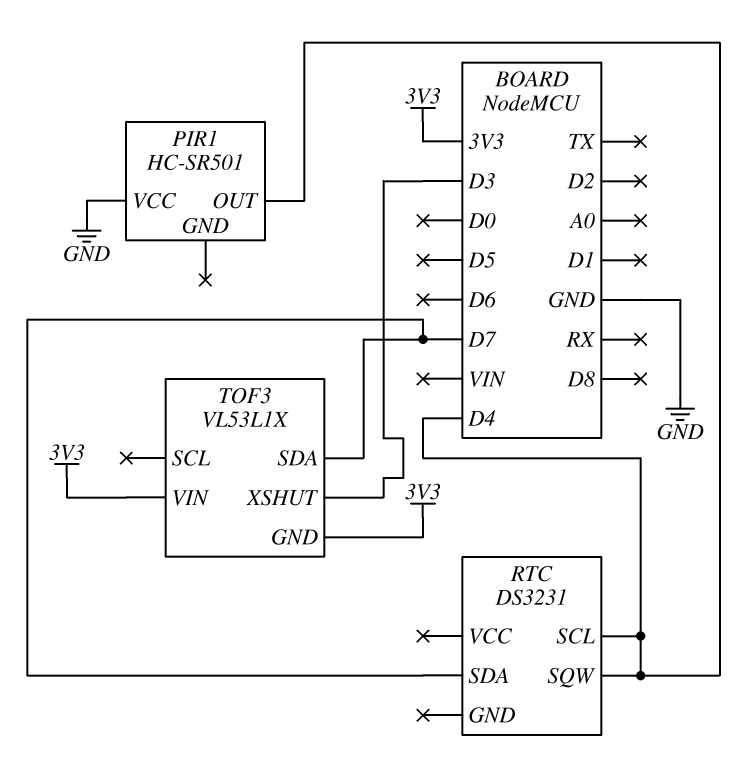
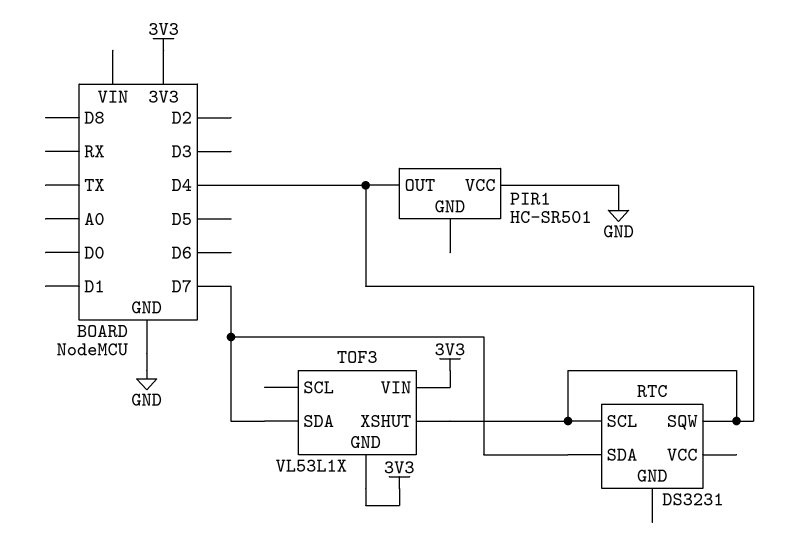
TOF3 pin XSHUT: D3 -> D4

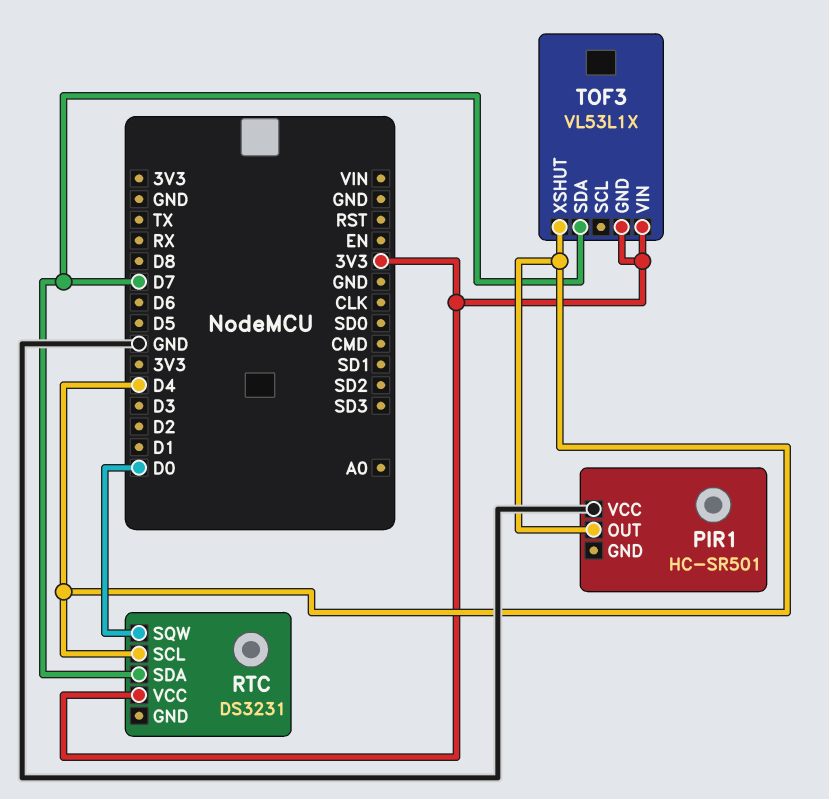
RTC pin SQW: D4 -> D0
RTC pin VCC: none -> 3V3

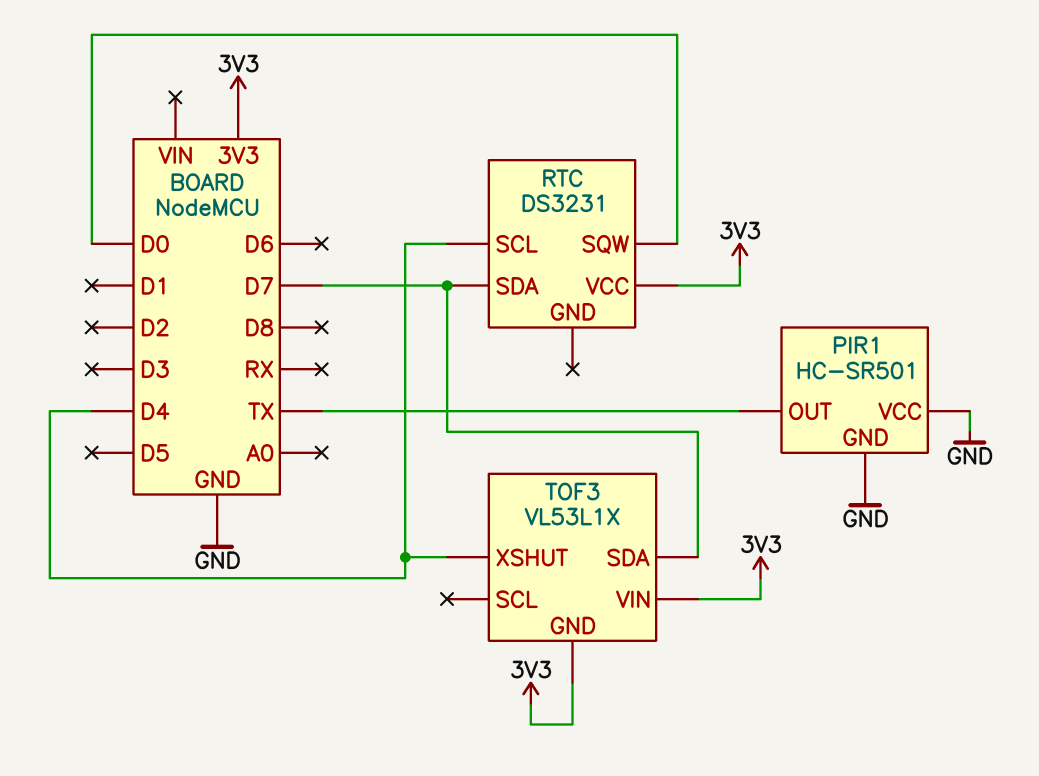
PIR1 pin GND: none -> GND
PIR1 pin OUT: D4 -> TX

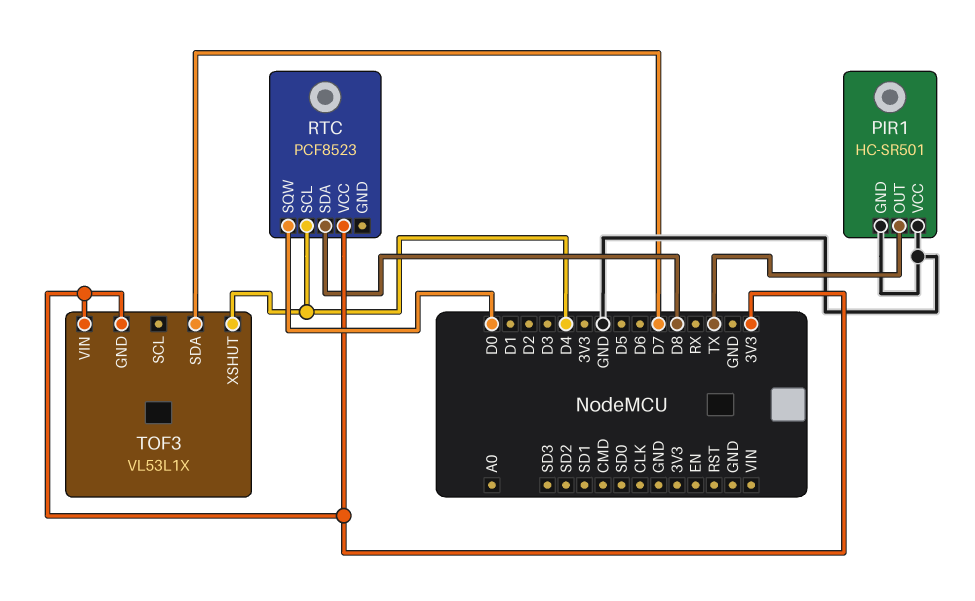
RTC: DS3231 -> PCF8523
RTC pin SDA: D7 -> D8

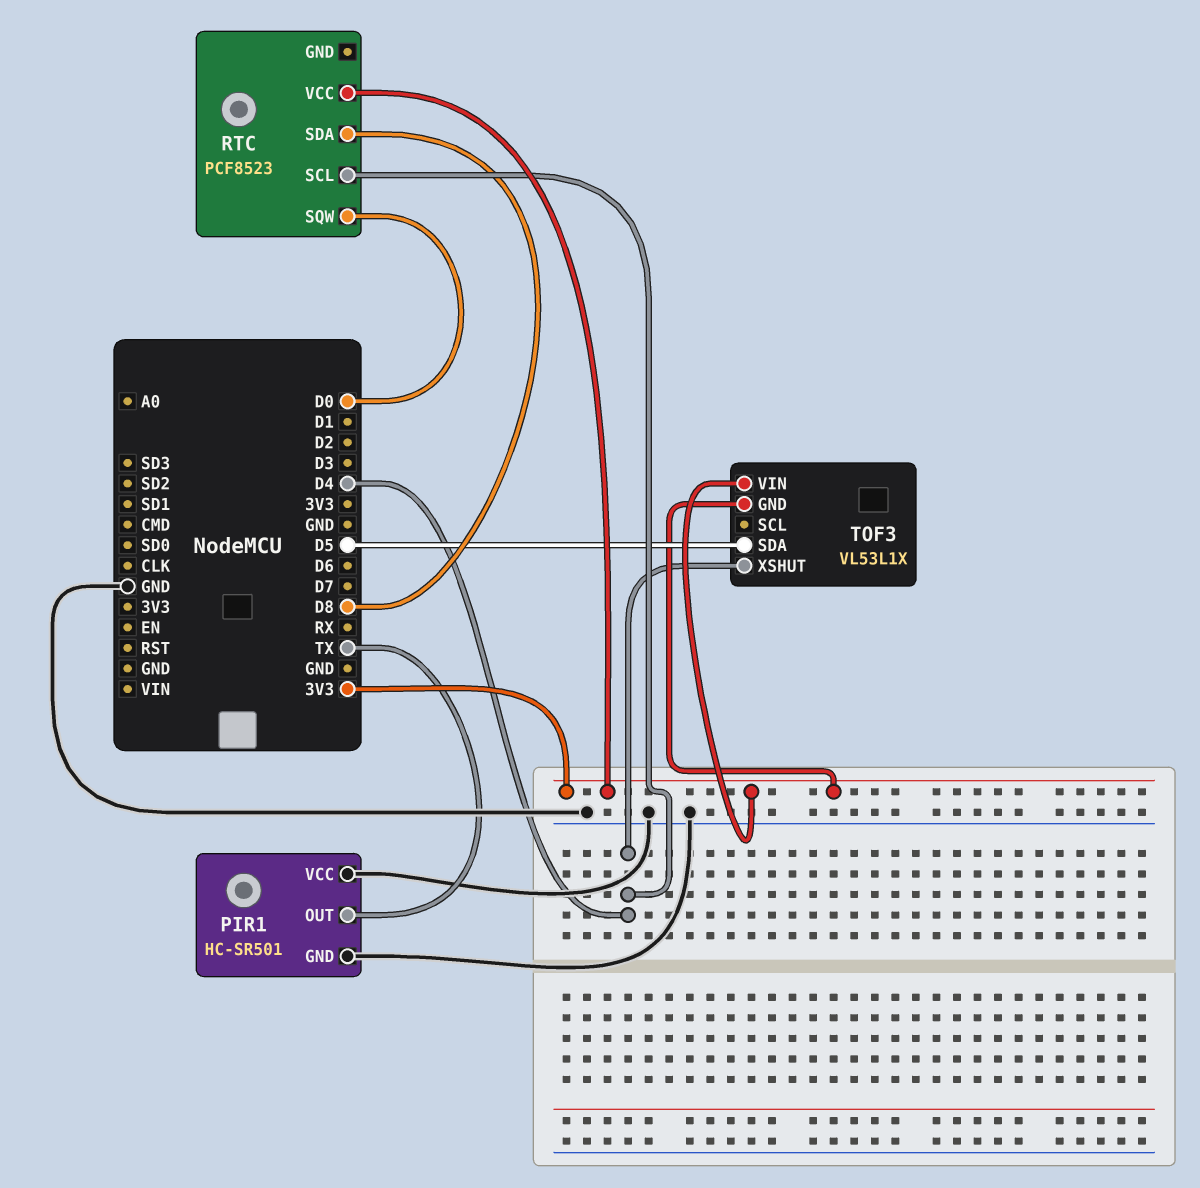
TOF3 pin SDA: D7 -> D5

